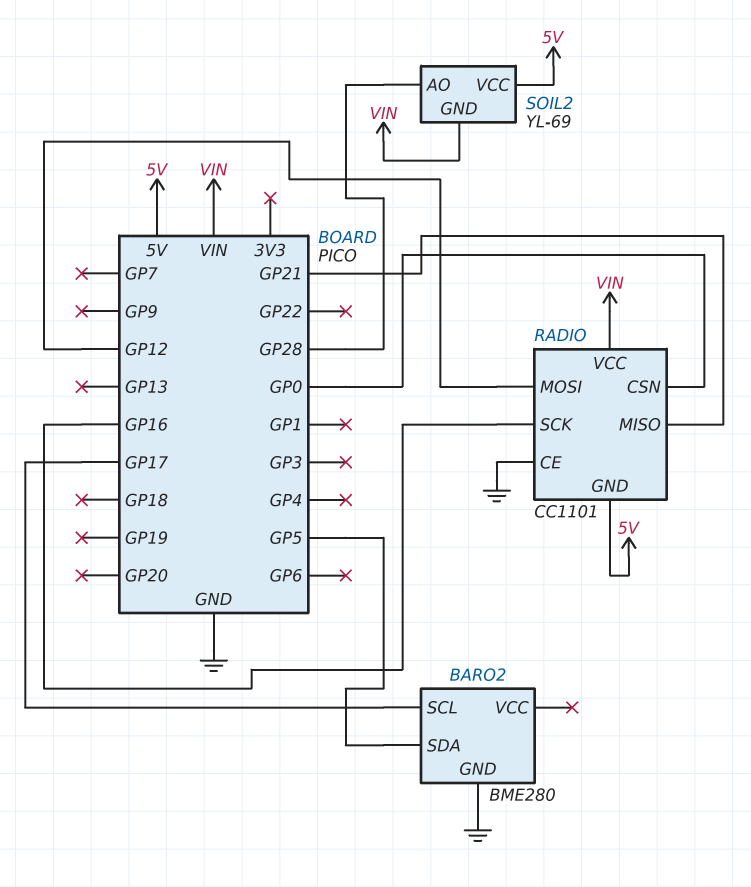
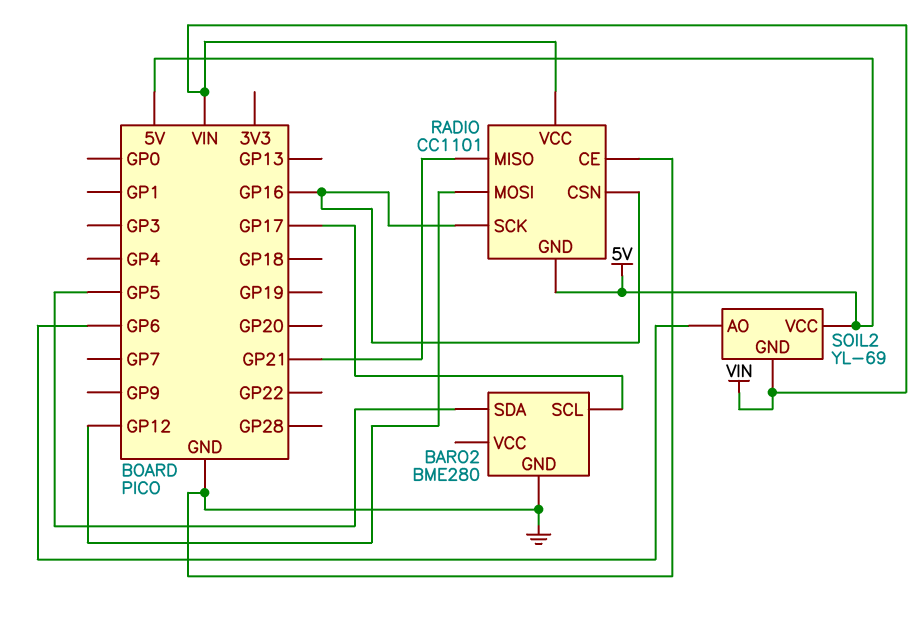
RADIO pin CSN: GP0 -> GP16
SOIL2 pin AO: GP28 -> GP6

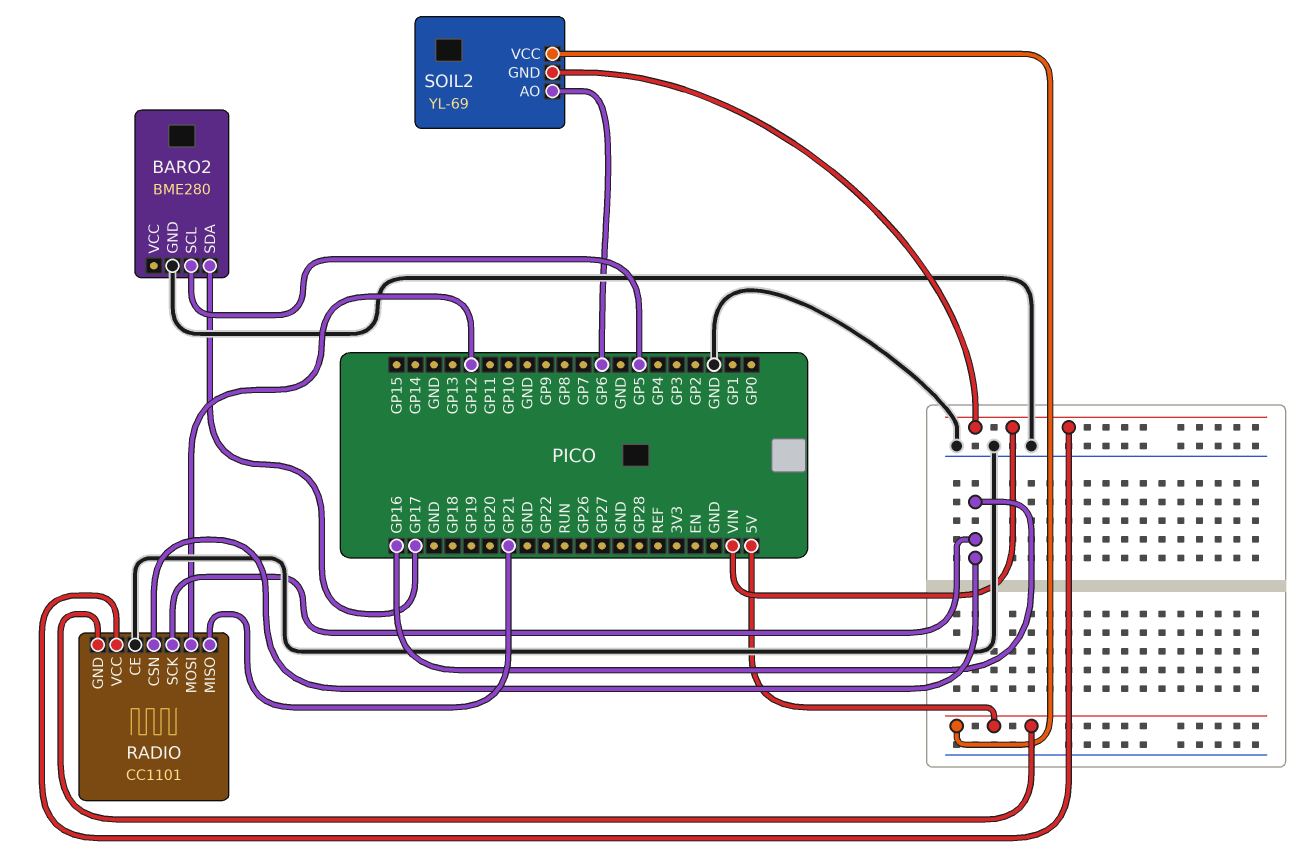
BARO2 pin SCL: GP17 -> GP5
BARO2 pin SDA: GP5 -> GP17

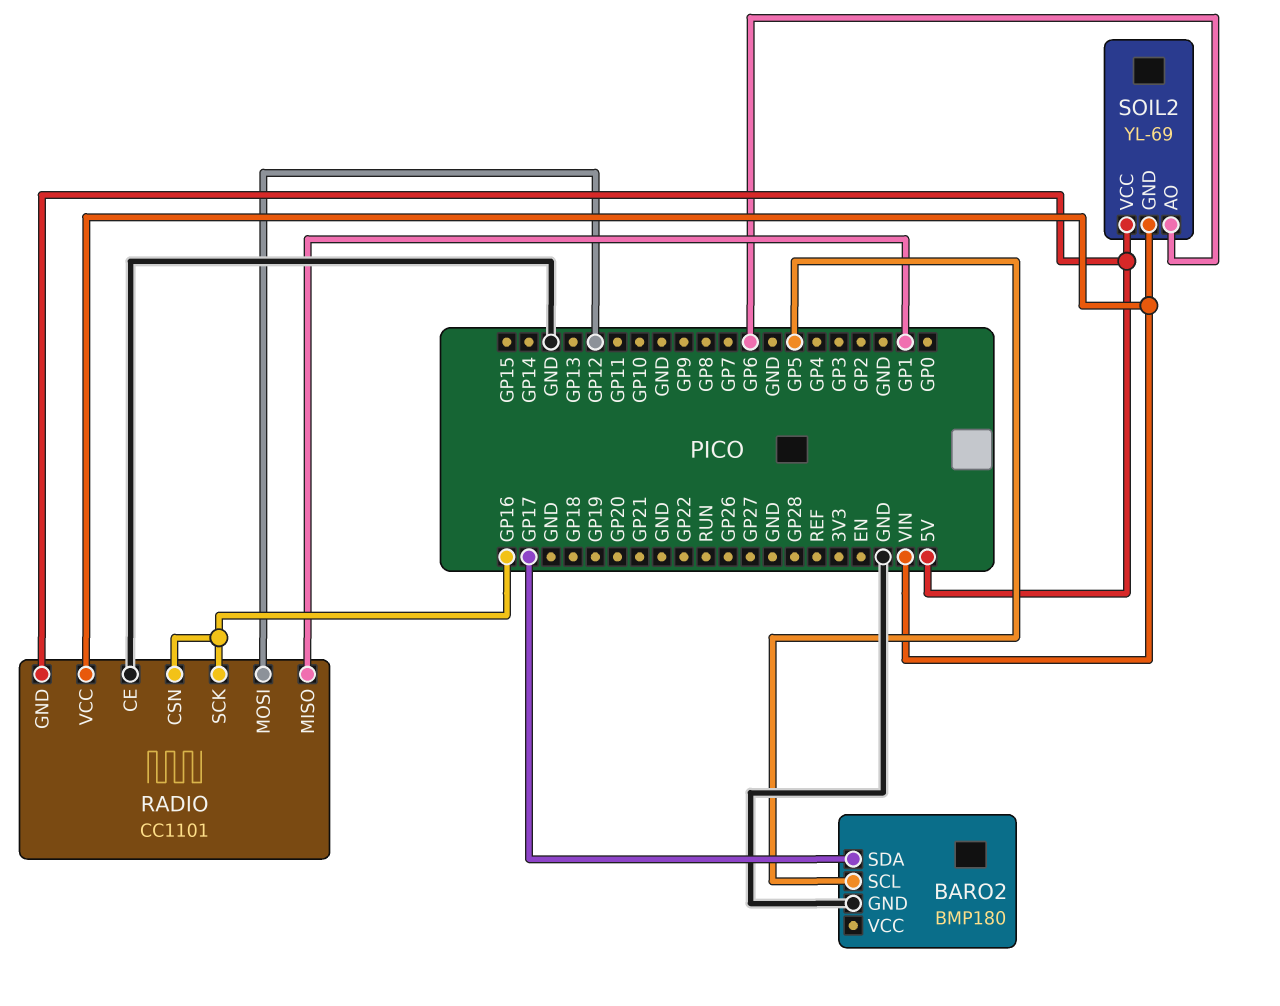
BARO2: BME280 -> BMP180
RADIO pin MISO: GP21 -> GP1

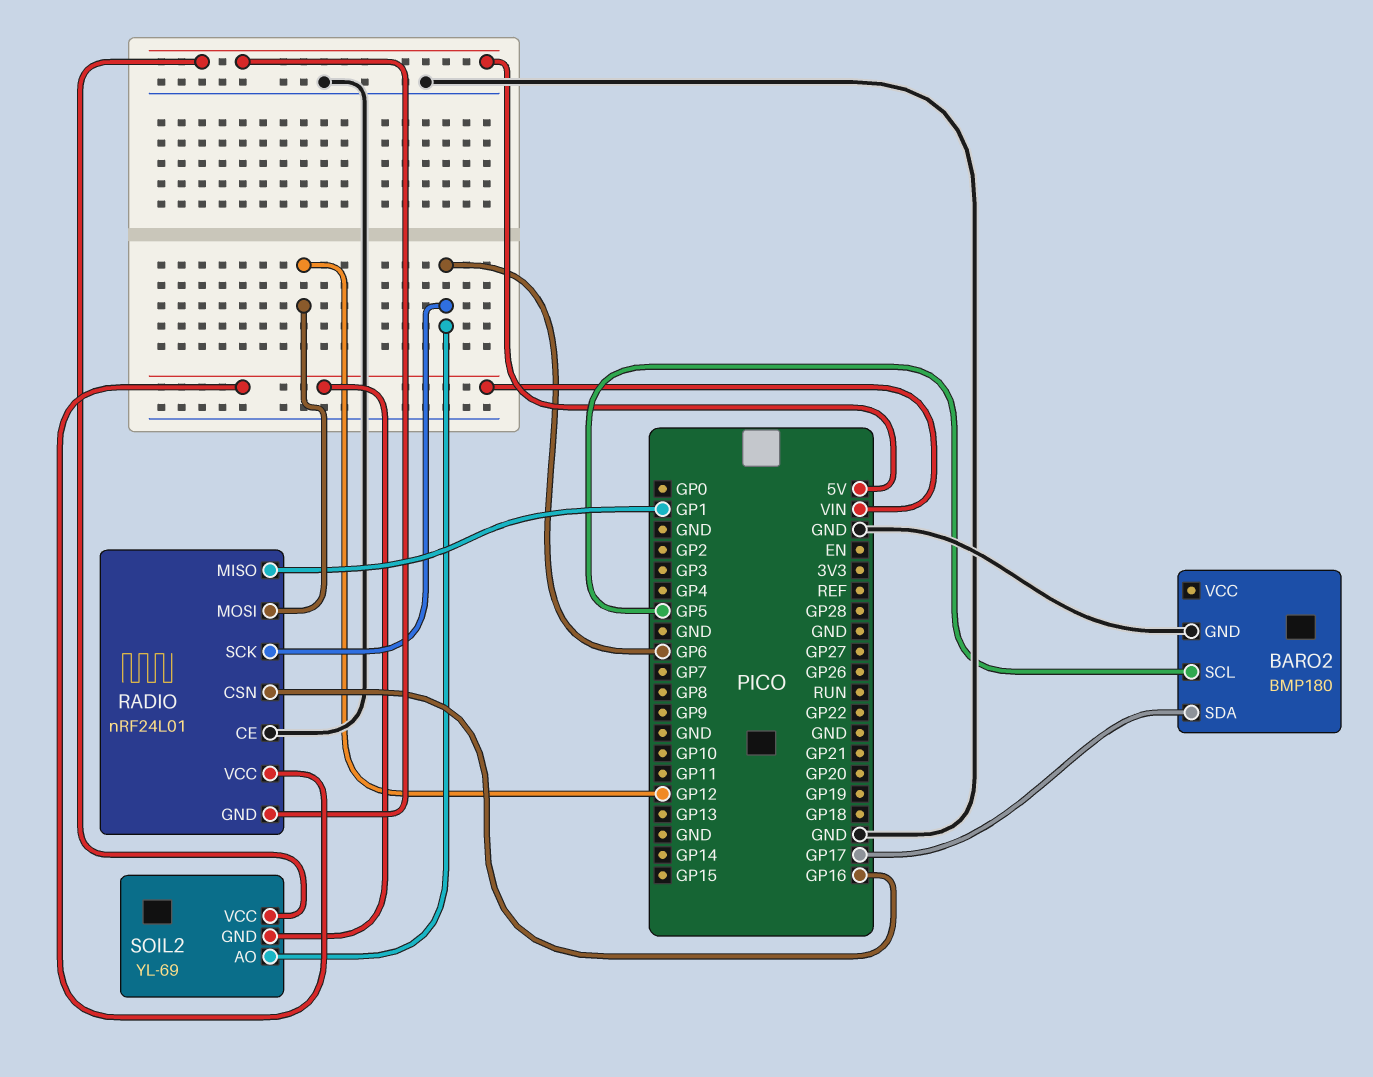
RADIO: CC1101 -> nRF24L01
RADIO pin SCK: GP16 -> GP6

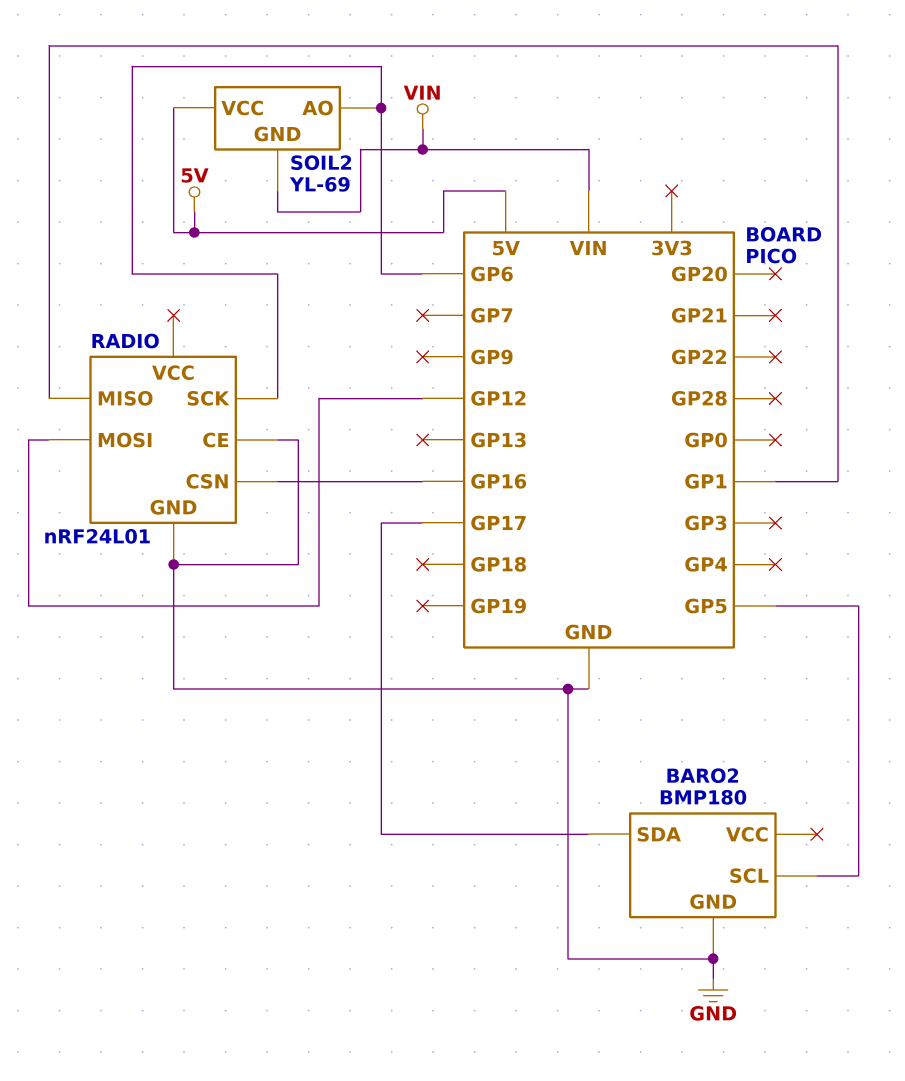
RADIO pin GND: 5V -> GND
RADIO pin VCC: VIN -> none

